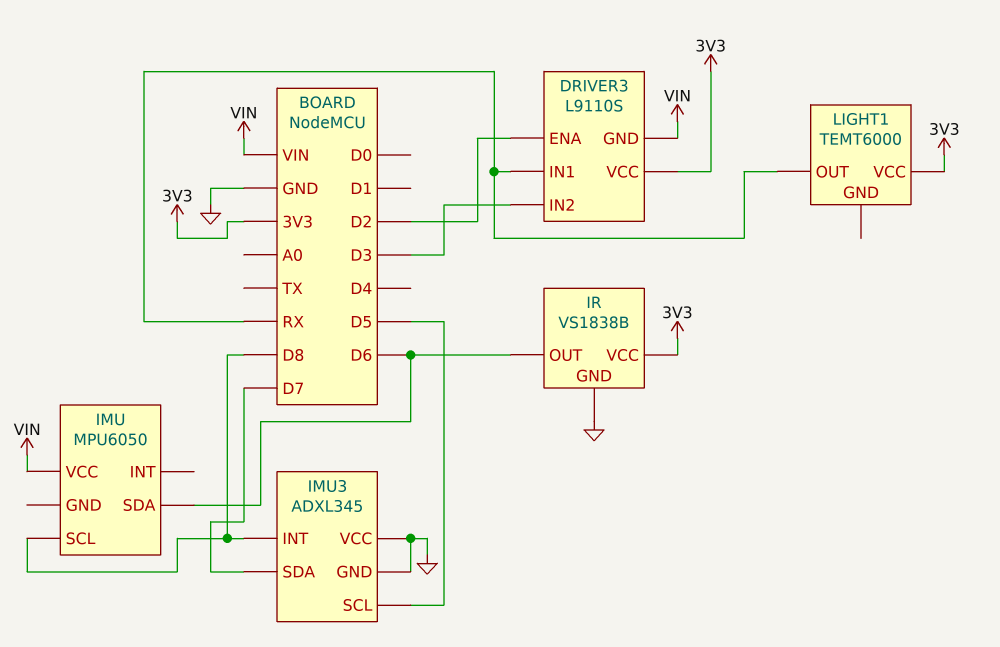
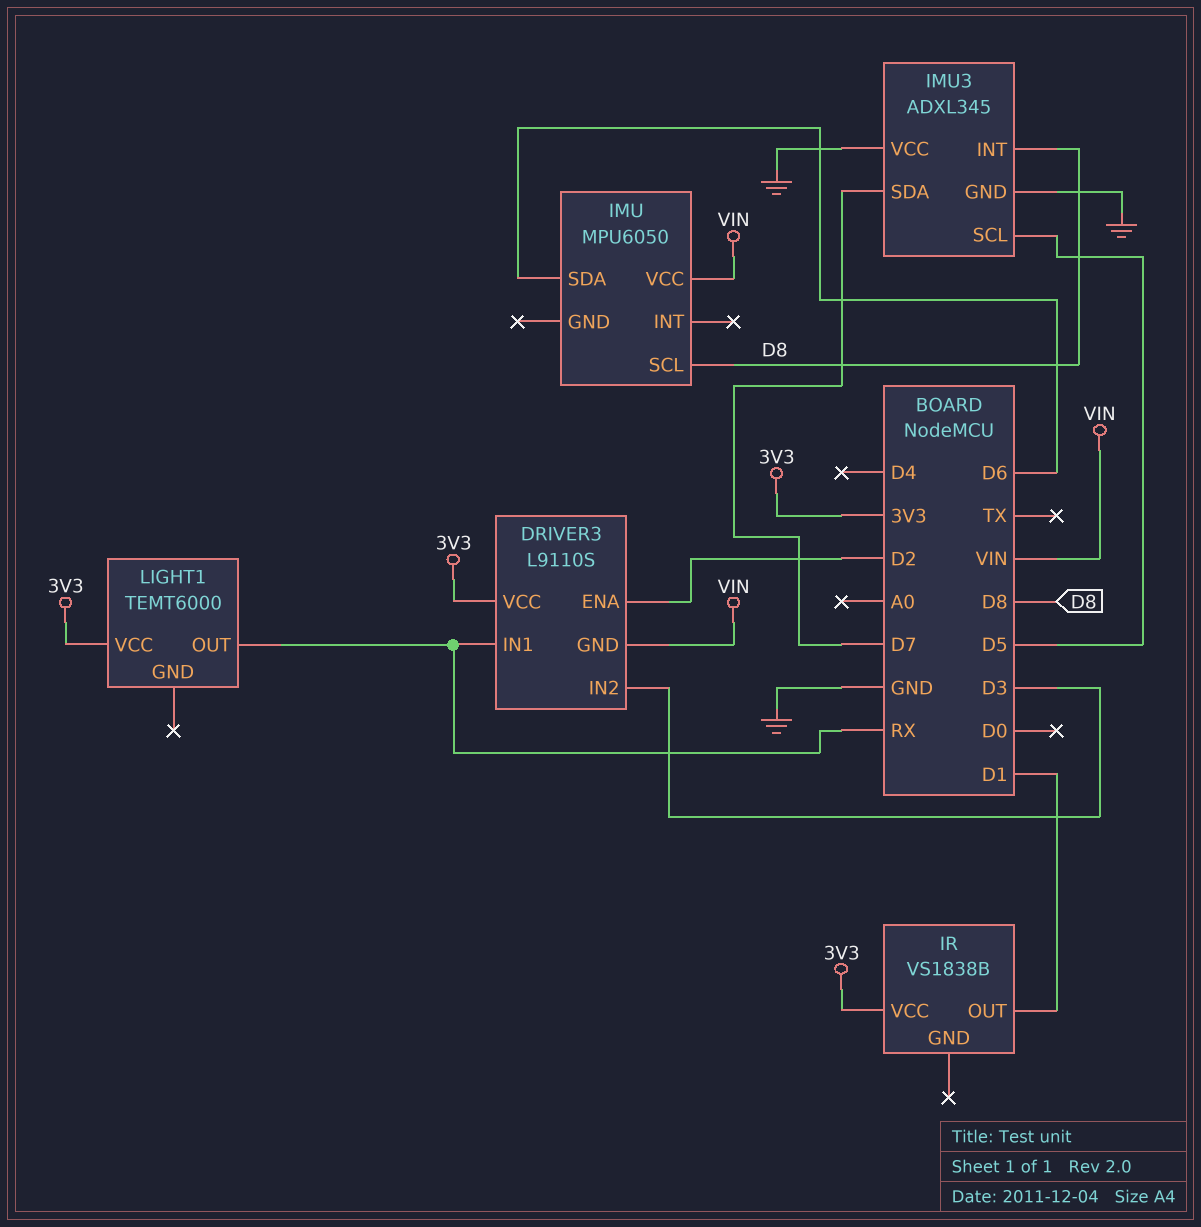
IR pin GND: GND -> none
IR pin OUT: D6 -> D1

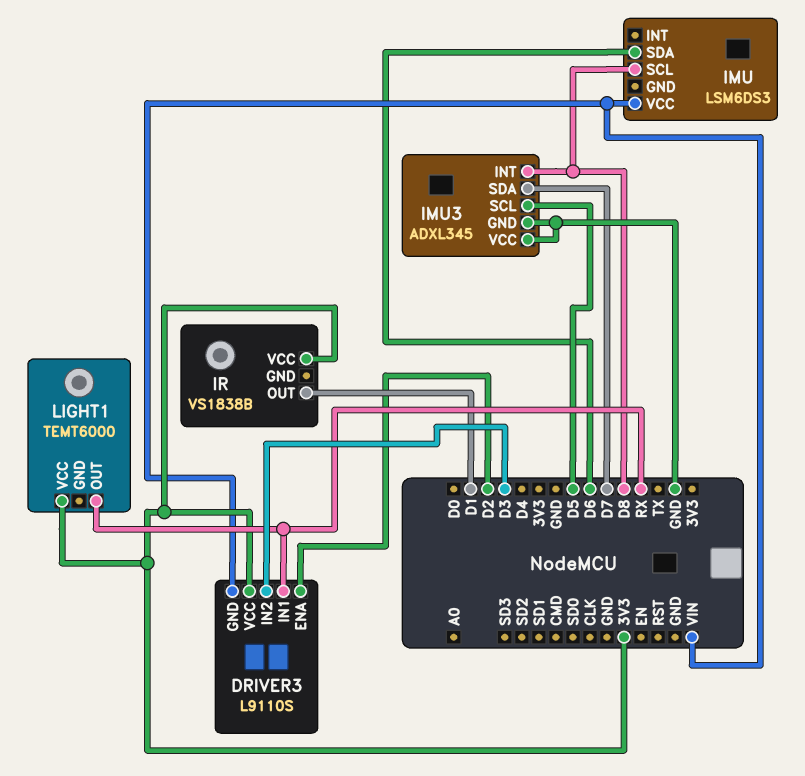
IMU: MPU6050 -> LSM6DS3

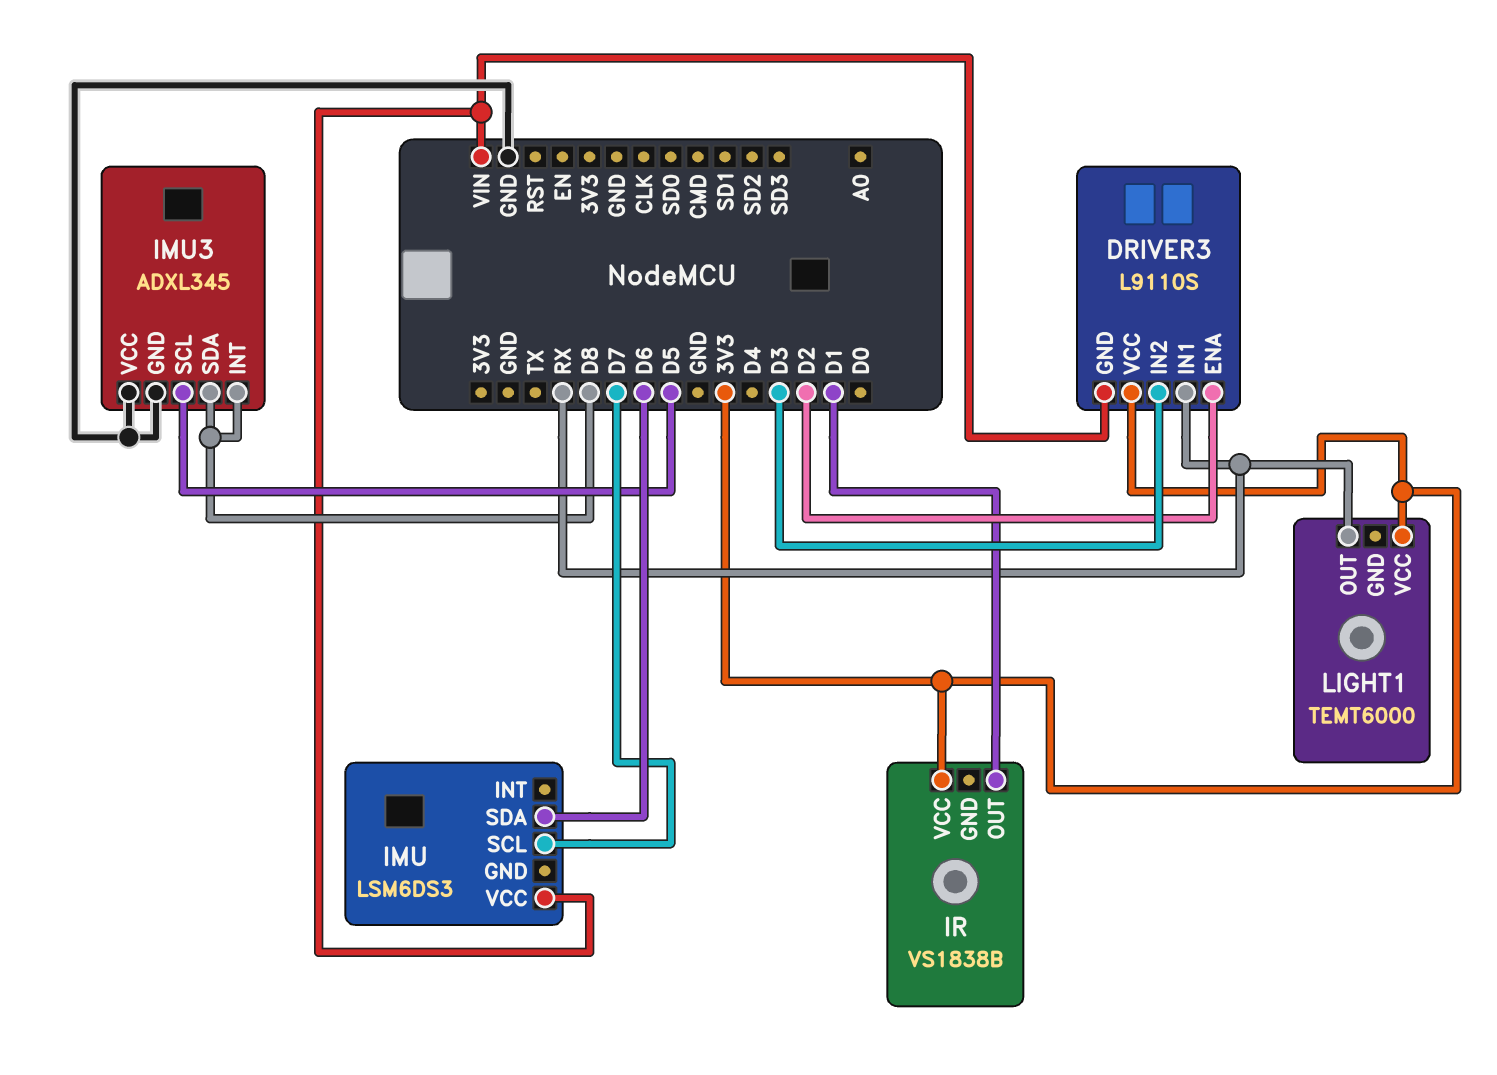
IMU pin SCL: D8 -> D7
IMU3 pin SDA: D7 -> D8

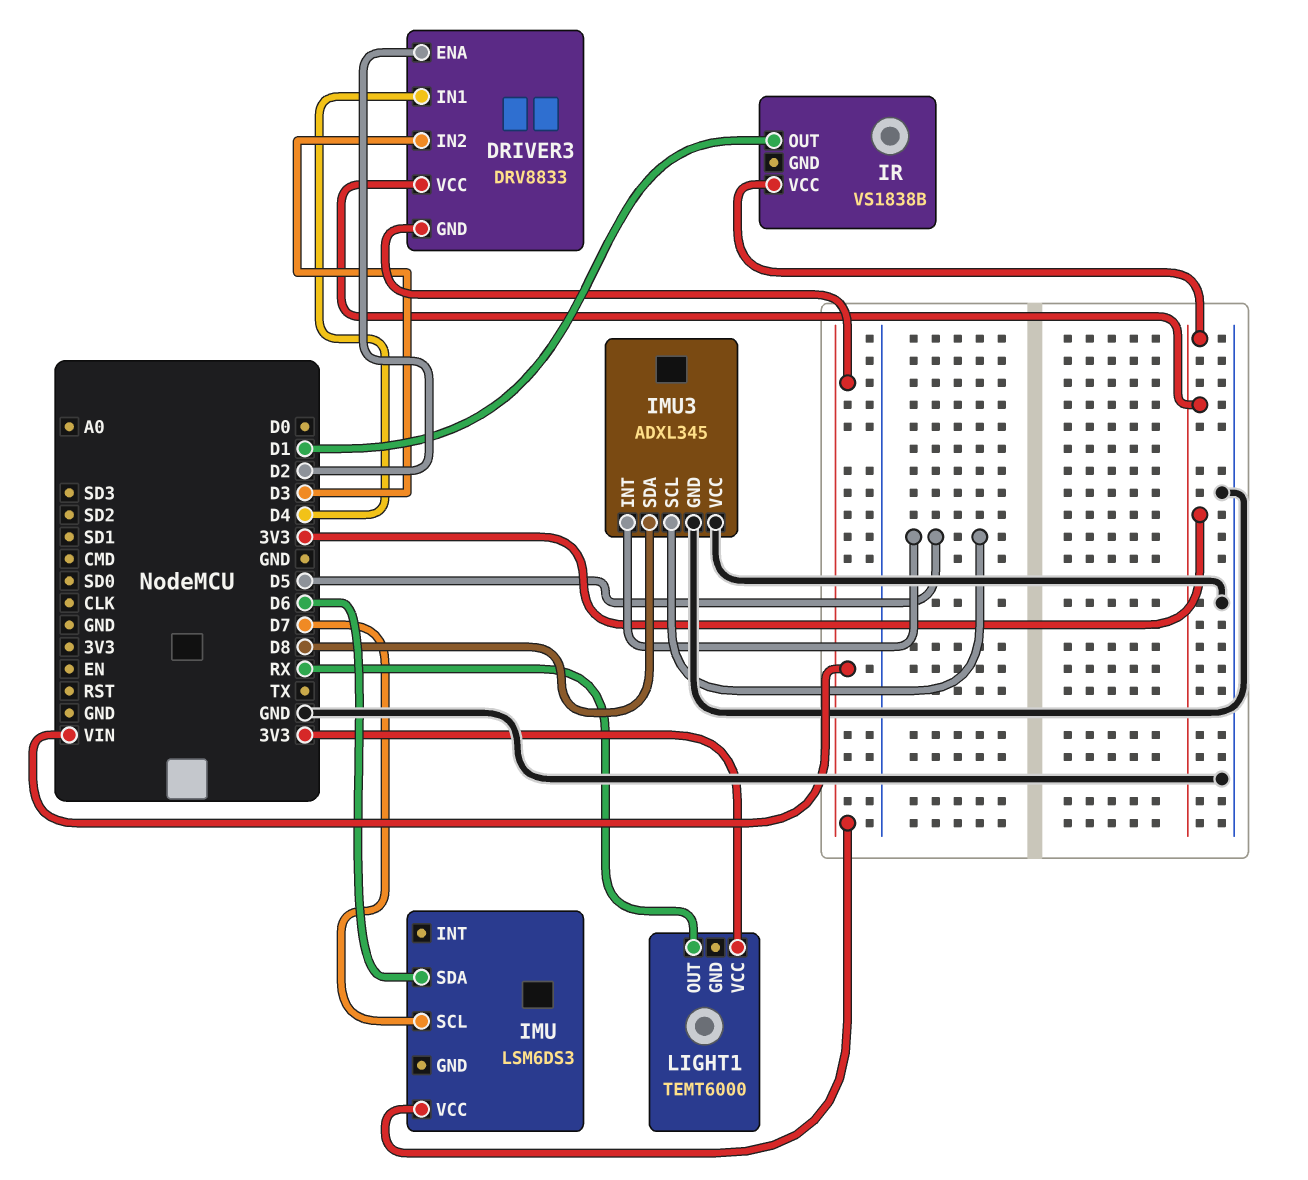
DRIVER3: L9110S -> DRV8833
DRIVER3 pin IN1: RX -> D4
IMU3 pin INT: D8 -> D5

